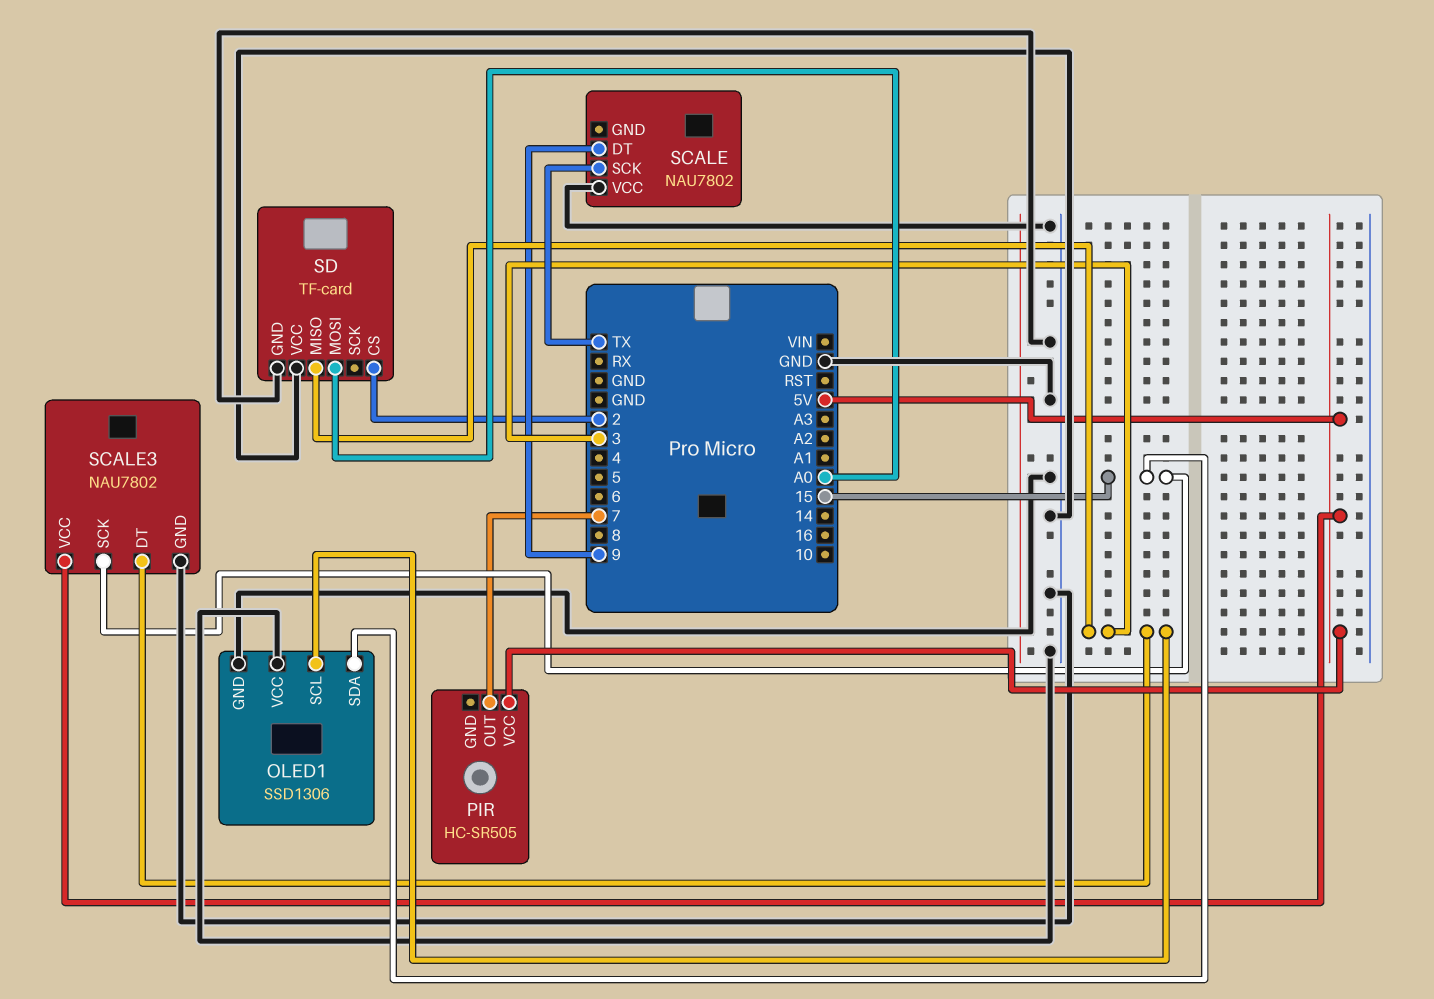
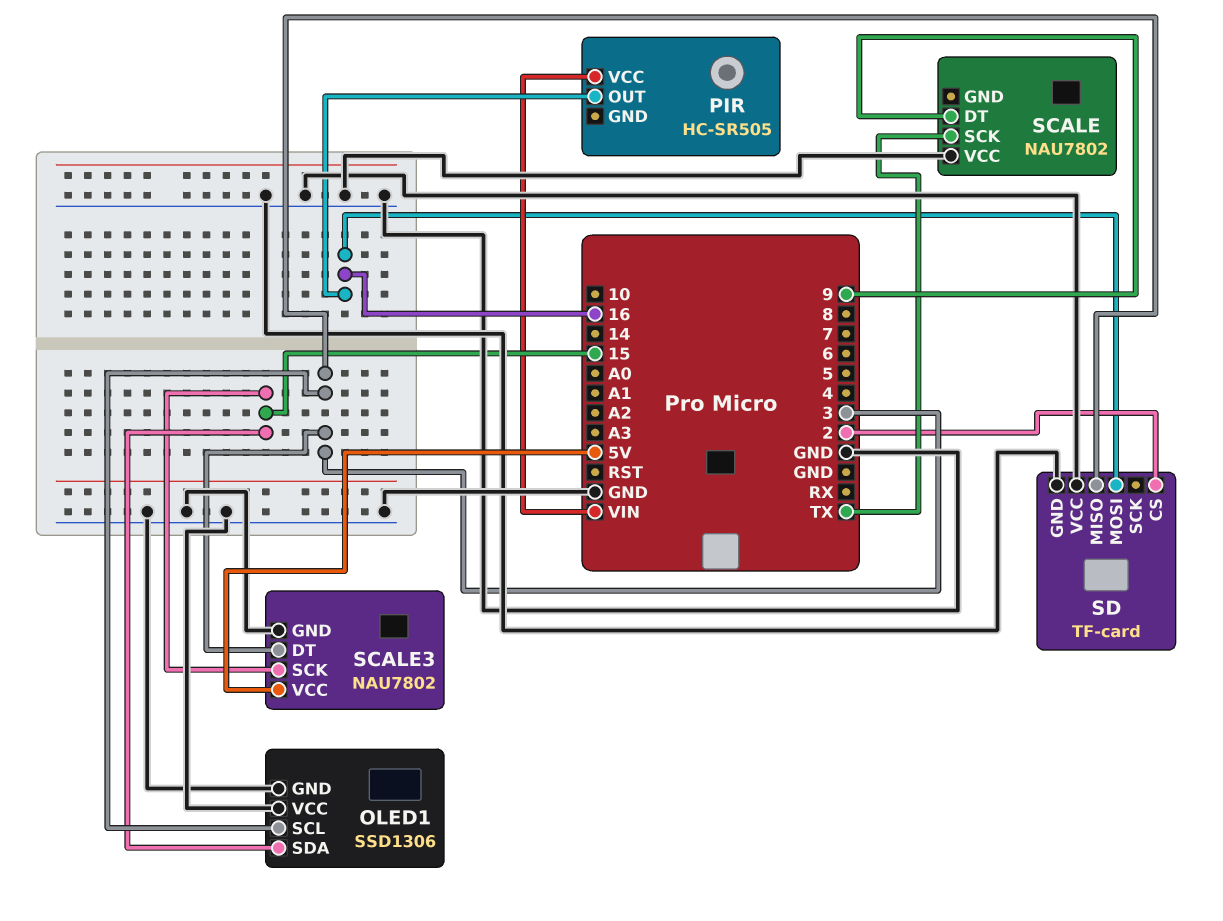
PIR pin OUT: 7 -> 16
PIR pin VCC: 5V -> VIN
SD pin MOSI: A0 -> 16

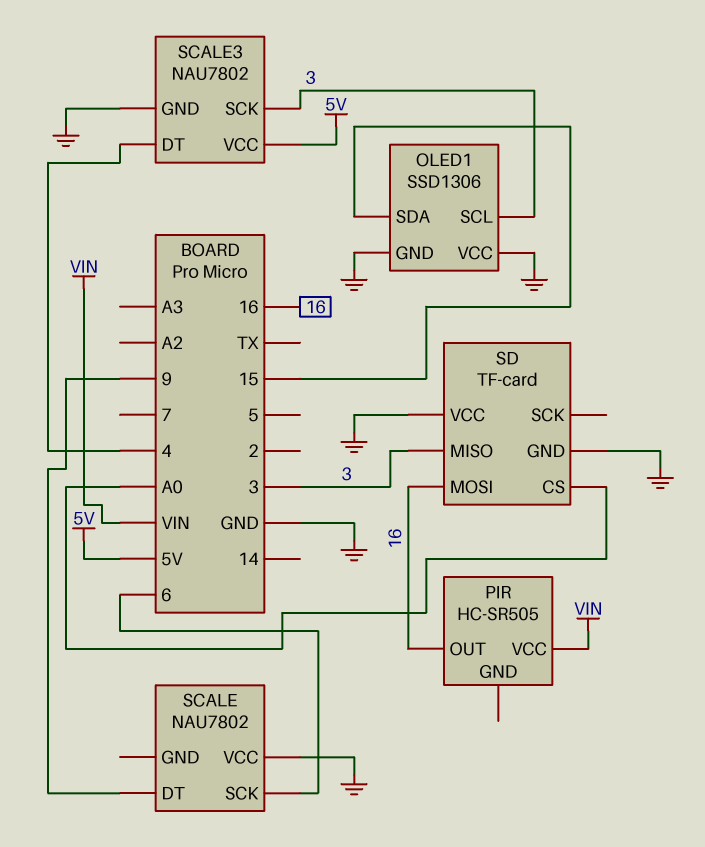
SCALE pin SCK: TX -> 6
SCALE3 pin DT: 3 -> 4
SCALE3 pin SCK: 15 -> 3
SD pin CS: 2 -> A0

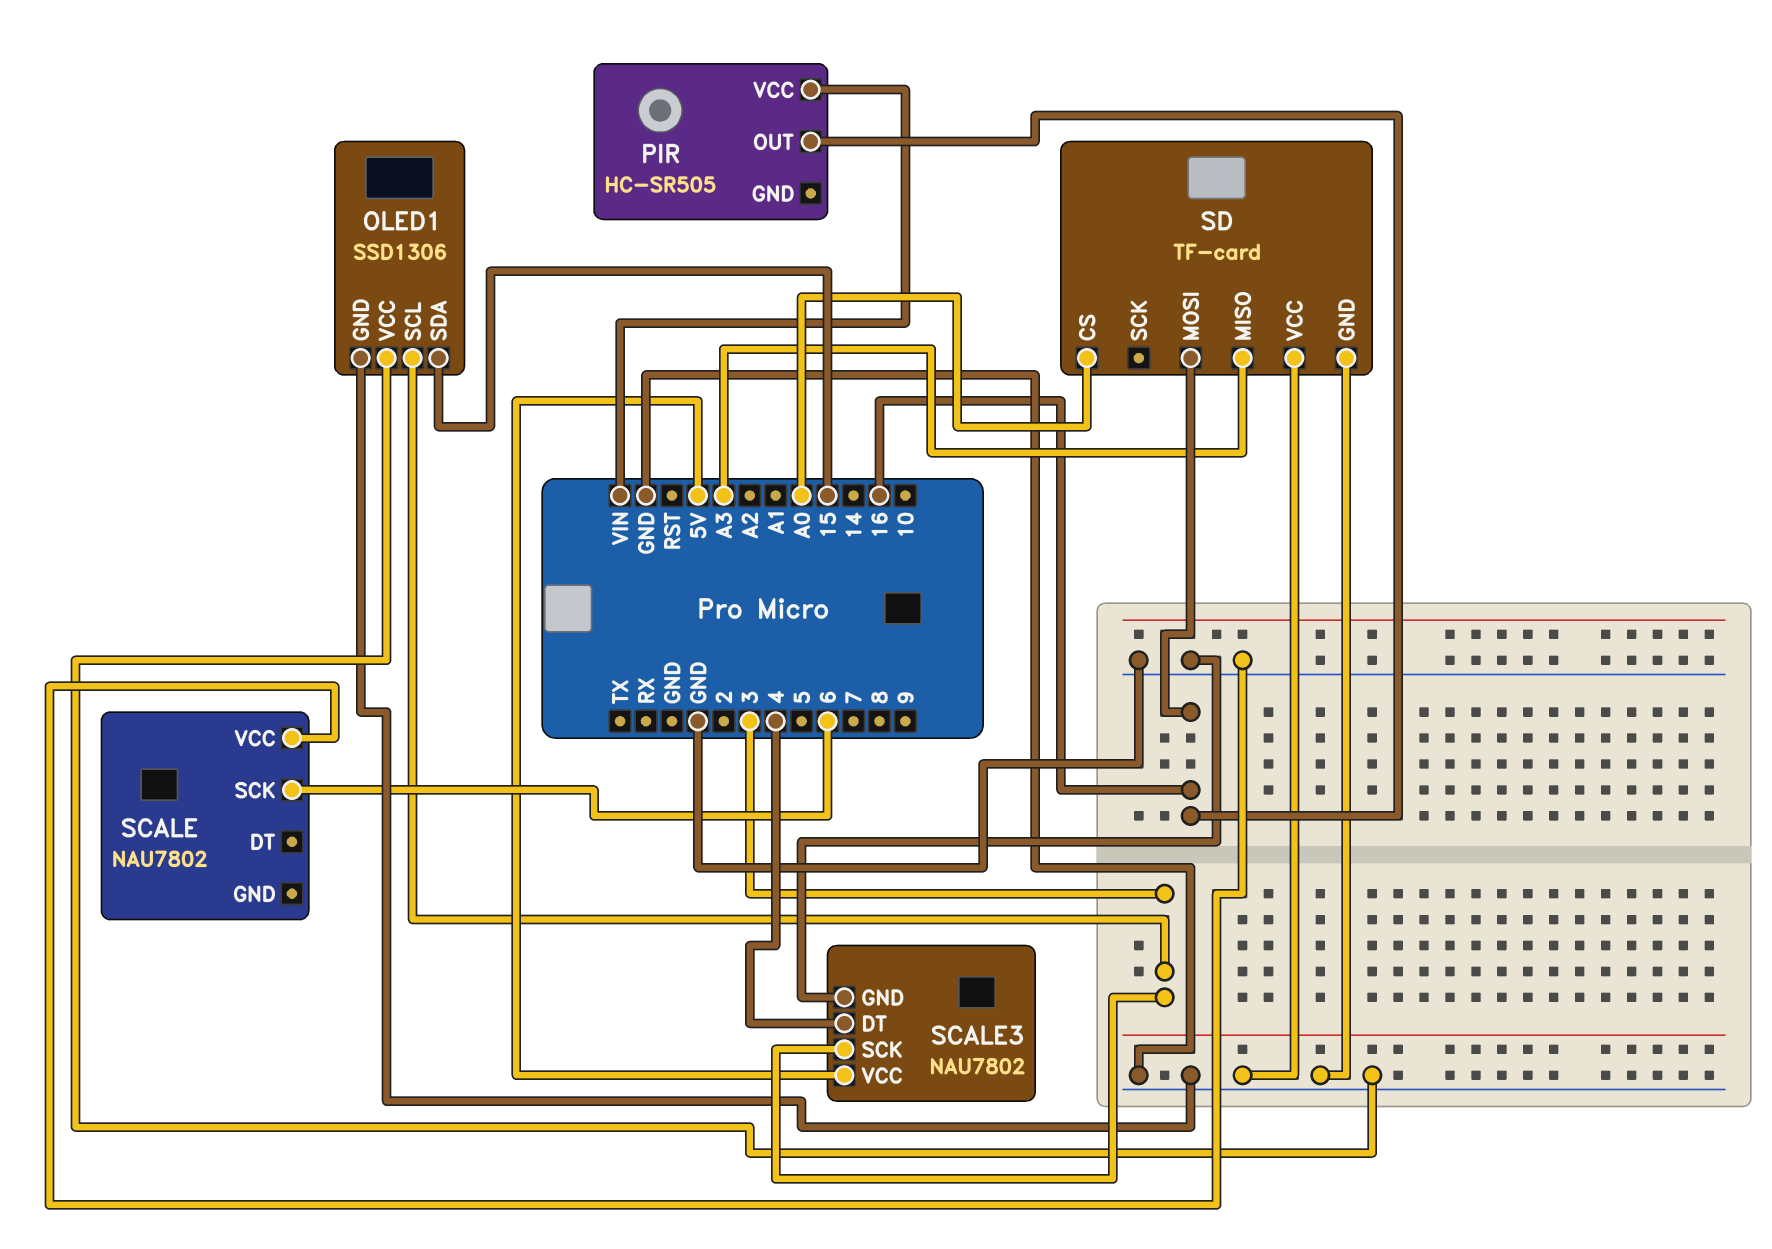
SCALE pin DT: 9 -> none
SD pin MISO: 3 -> A3

